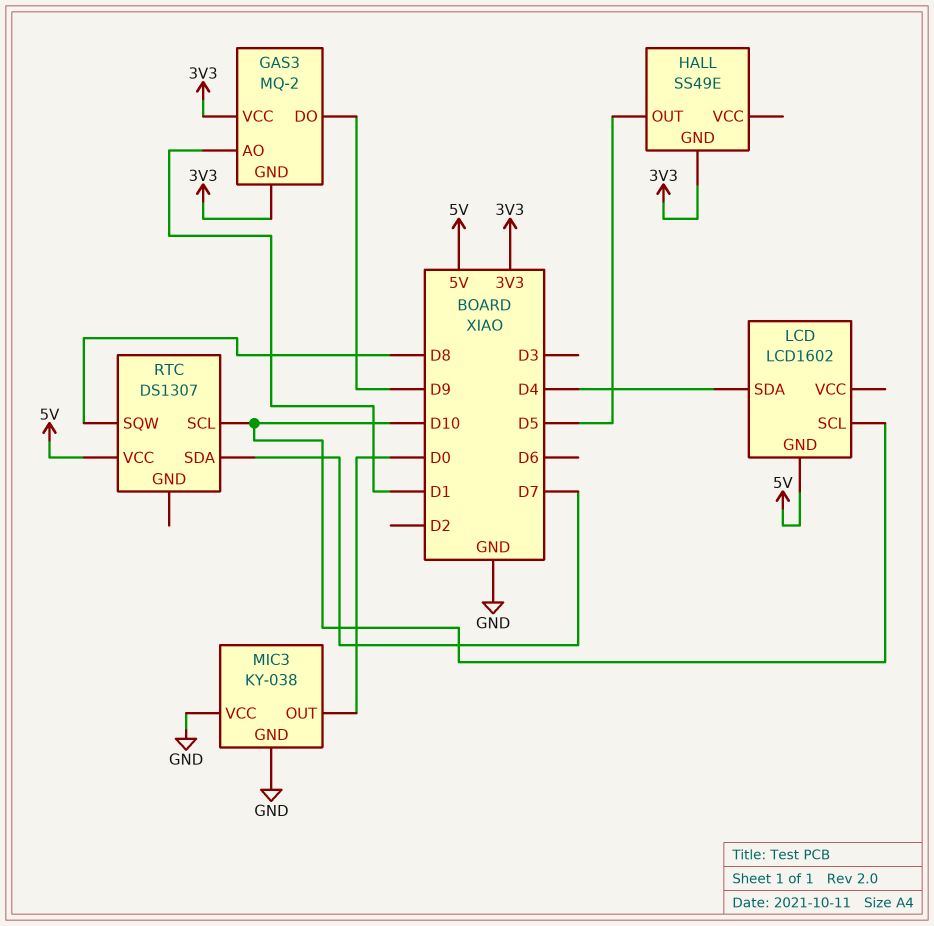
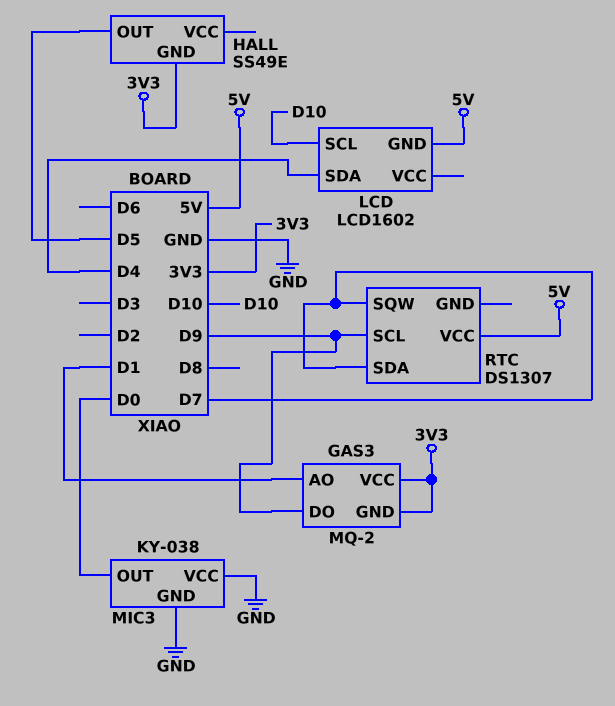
RTC pin SCL: D10 -> D9
RTC pin SQW: D8 -> D7

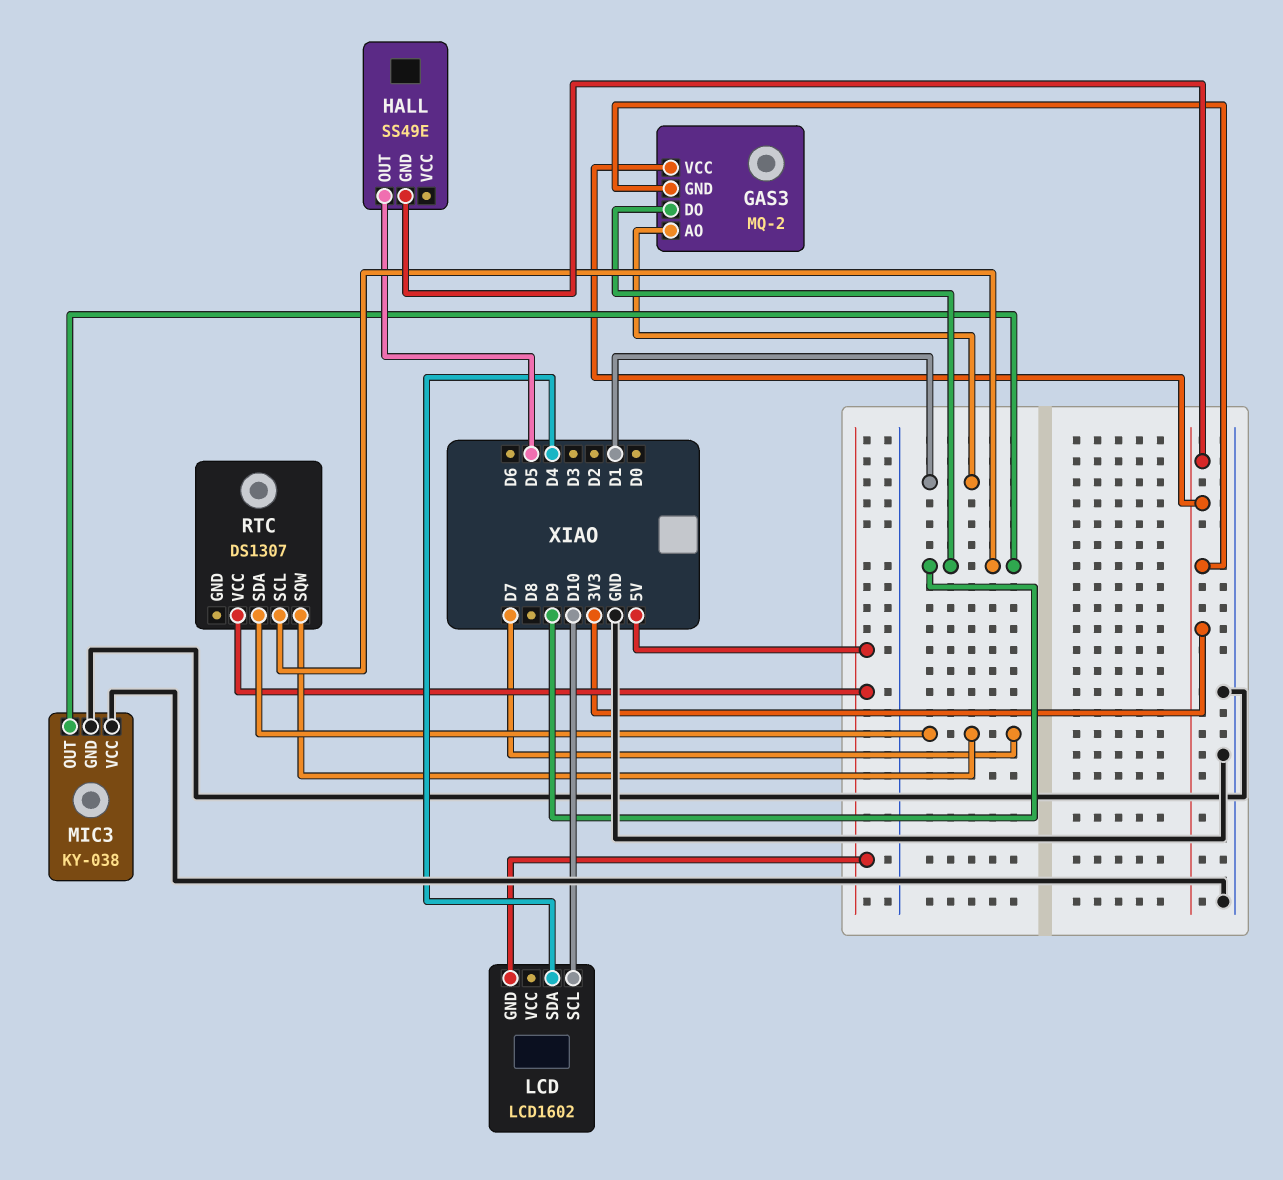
MIC3 pin OUT: D0 -> D9

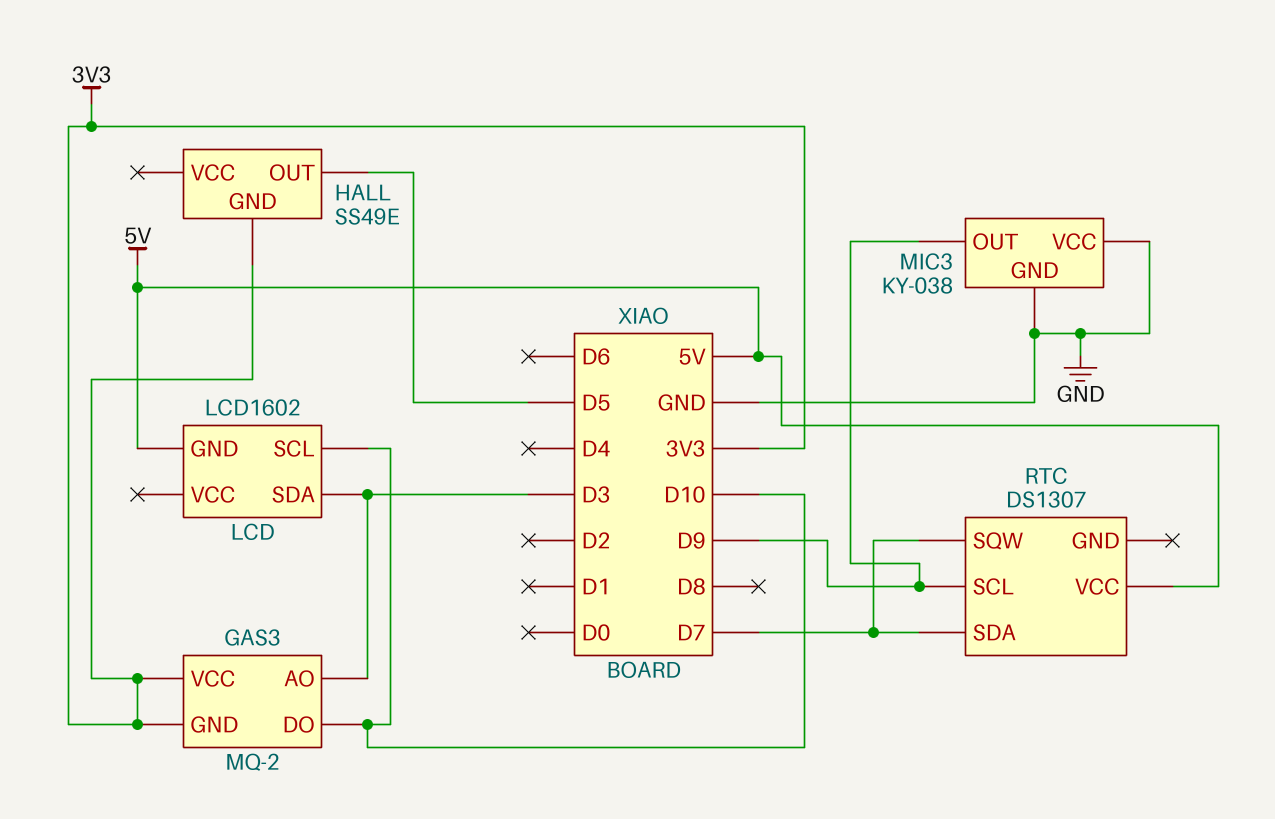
GAS3 pin AO: D1 -> D3
GAS3 pin DO: D9 -> D10
LCD pin SDA: D4 -> D3

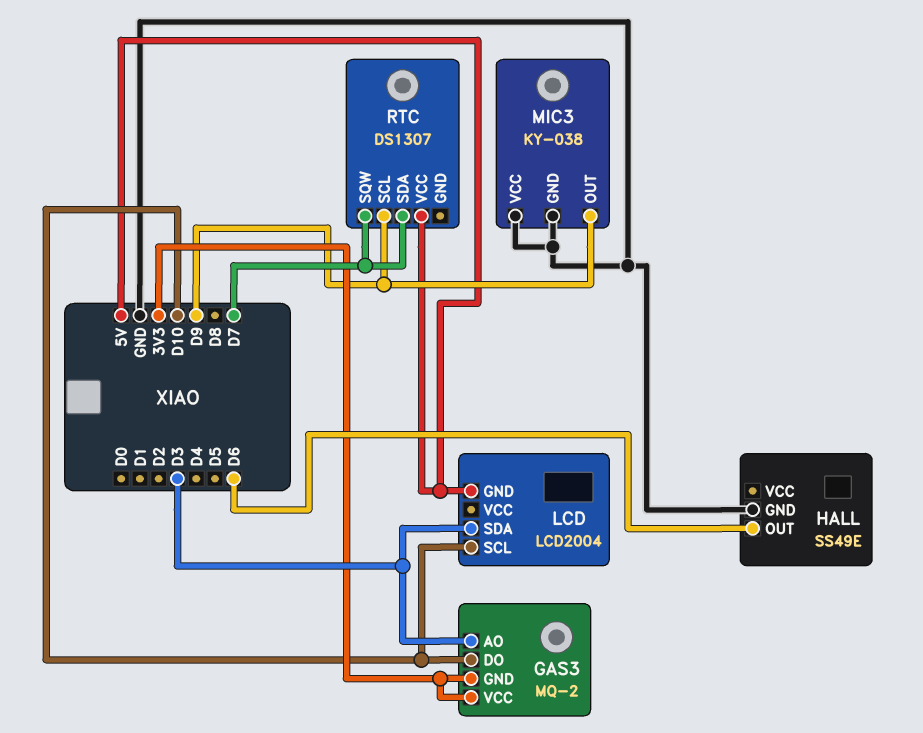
HALL pin GND: 3V3 -> GND
HALL pin OUT: D5 -> D6
LCD: LCD1602 -> LCD2004

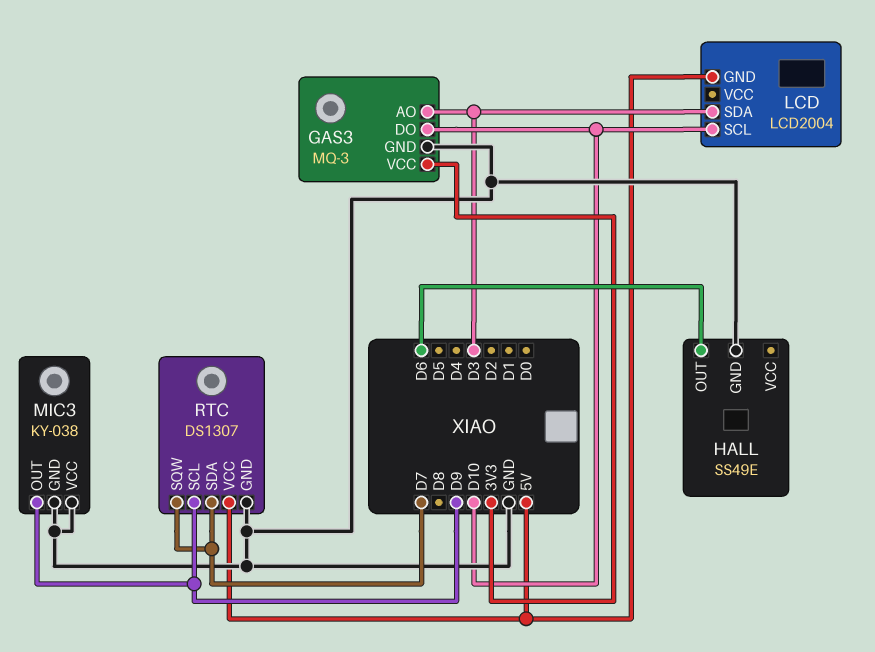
GAS3: MQ-2 -> MQ-3
GAS3 pin GND: 3V3 -> GND
RTC pin GND: none -> GND

